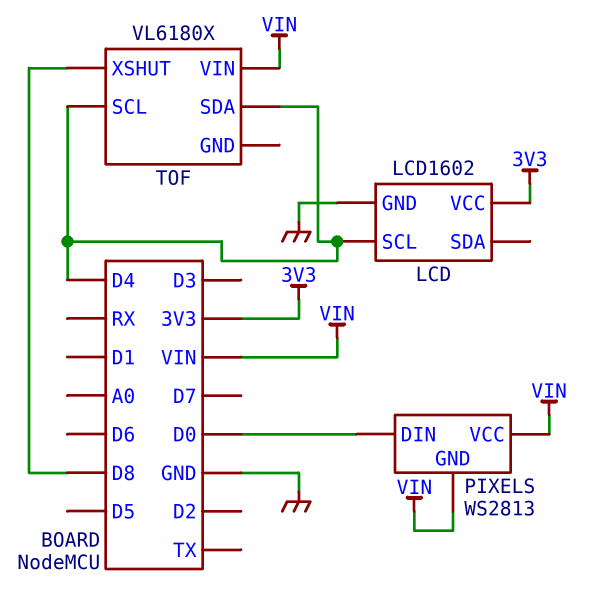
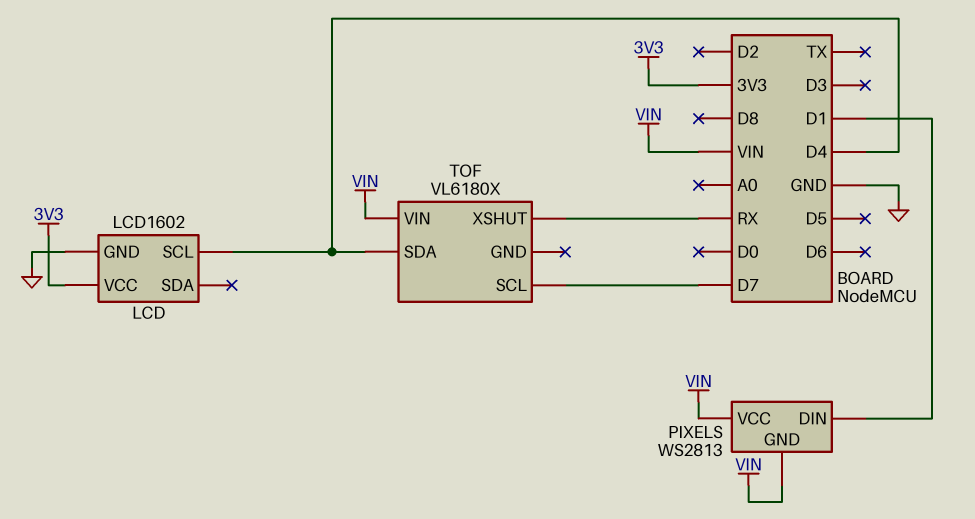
PIXELS pin DIN: D0 -> D1
TOF pin SCL: D4 -> D7
TOF pin XSHUT: D8 -> RX

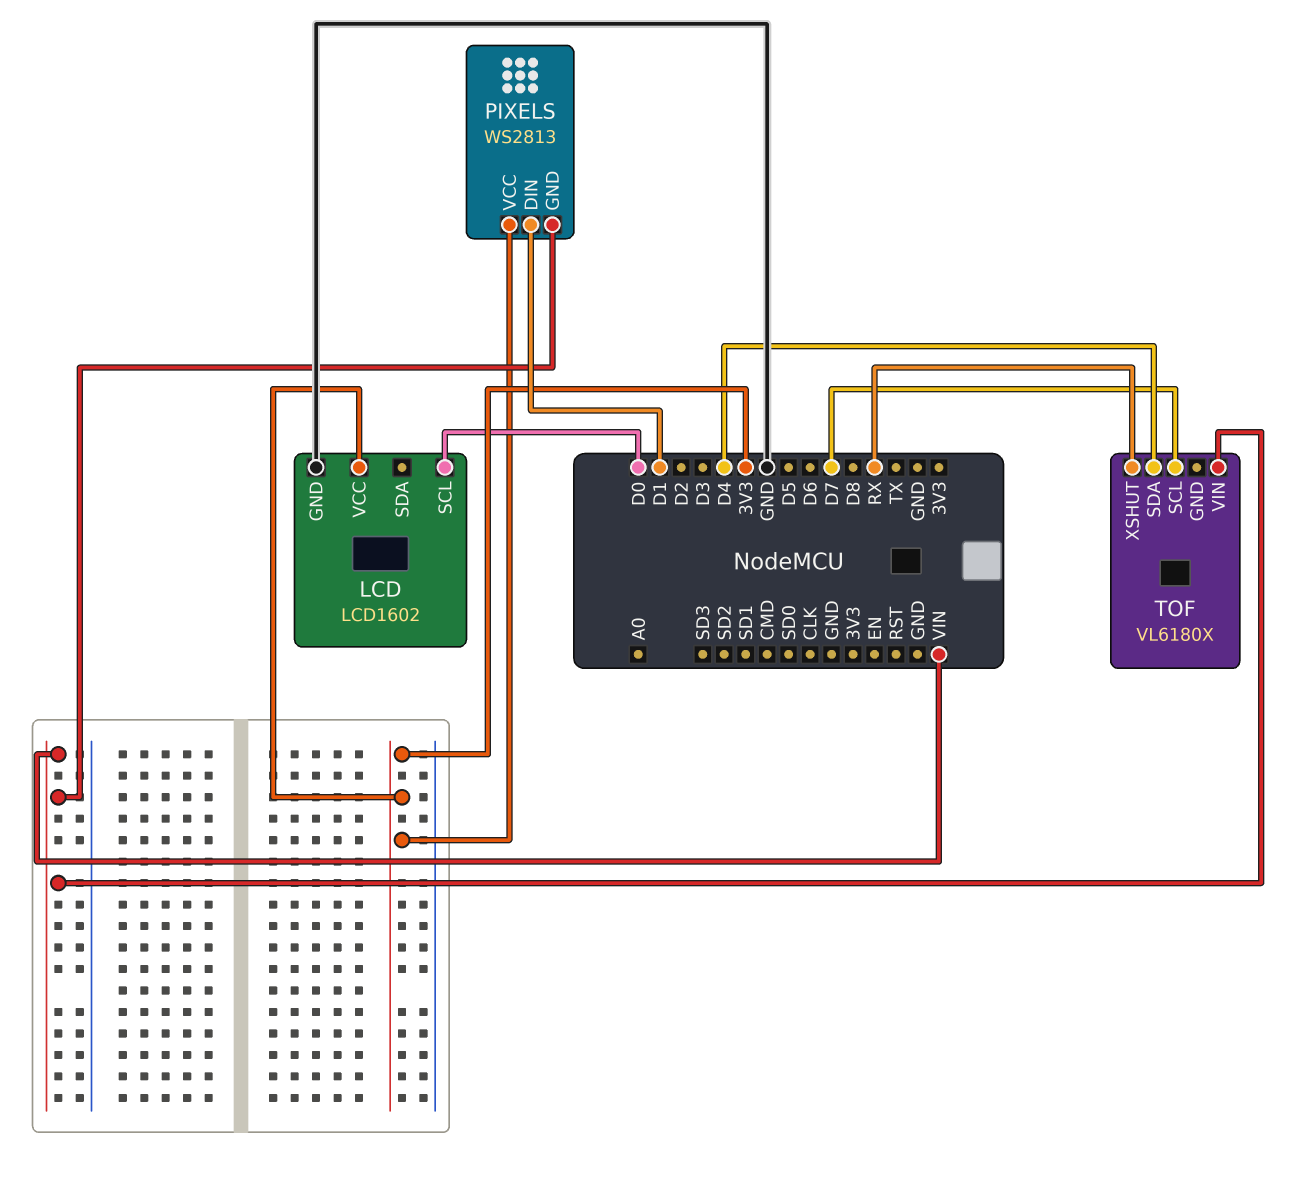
LCD pin SCL: D4 -> D0
PIXELS pin VCC: VIN -> 3V3

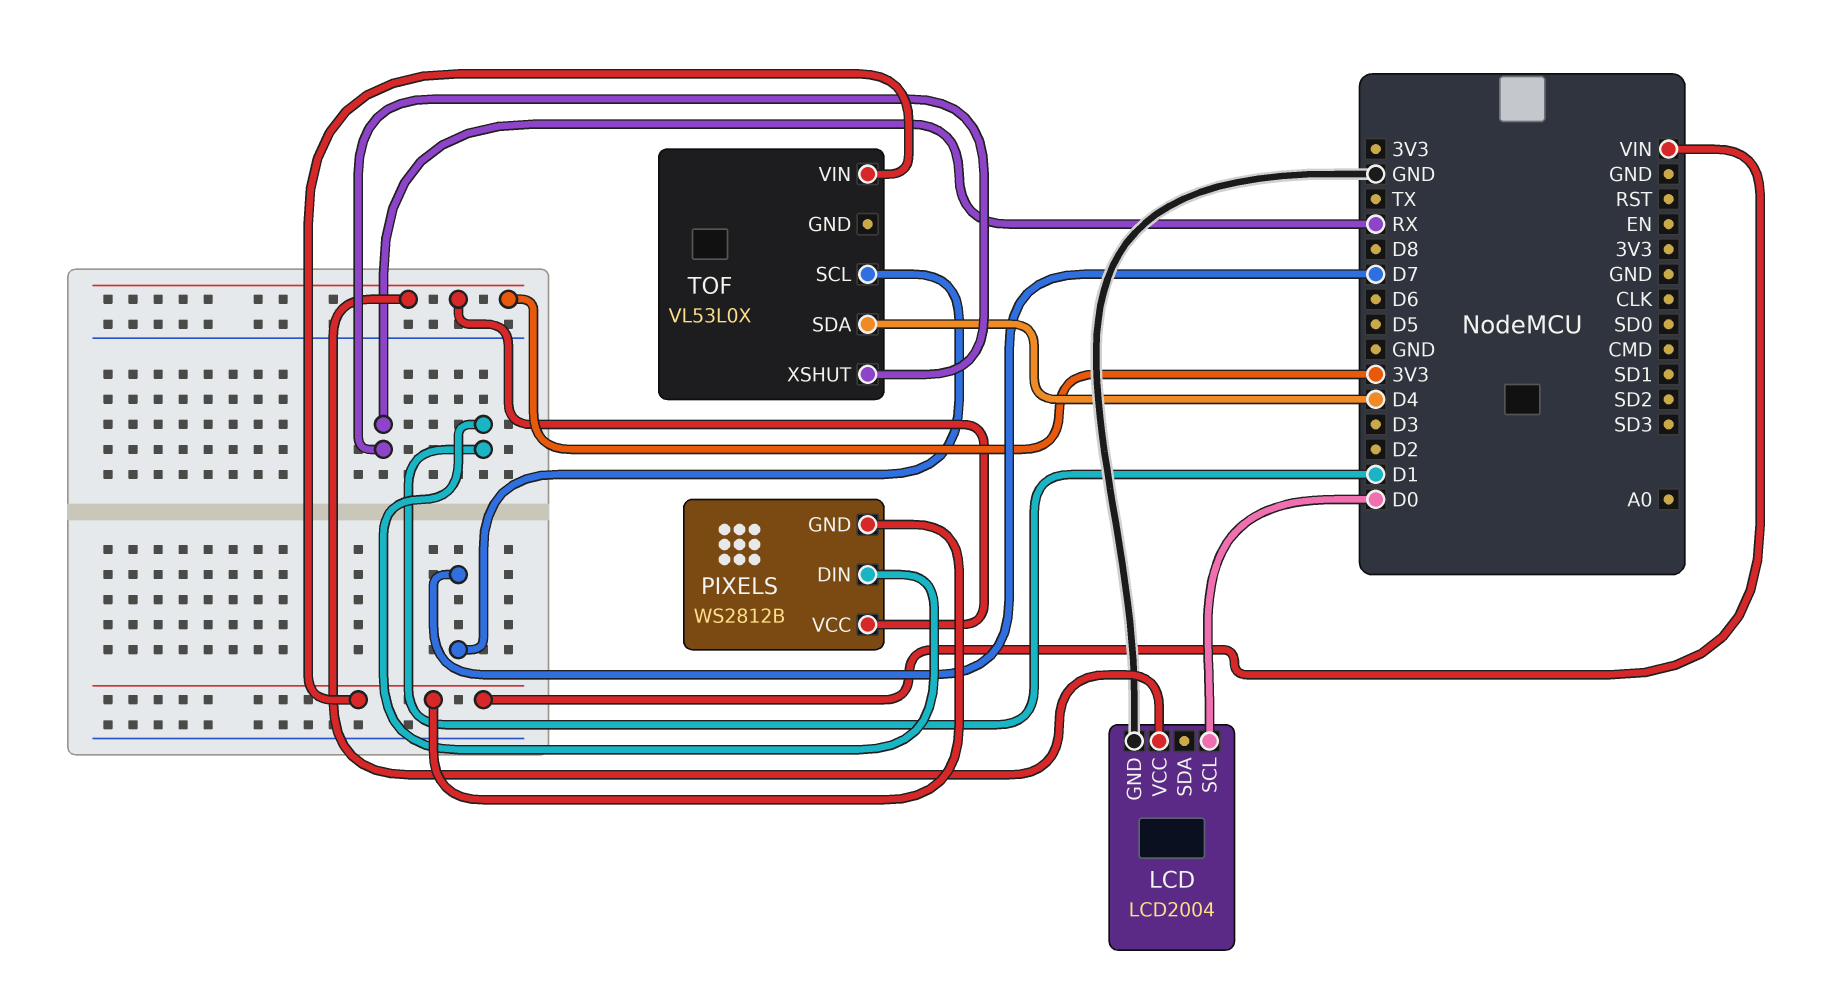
LCD: LCD1602 -> LCD2004
PIXELS: WS2813 -> WS2812B
TOF: VL6180X -> VL53L0X

